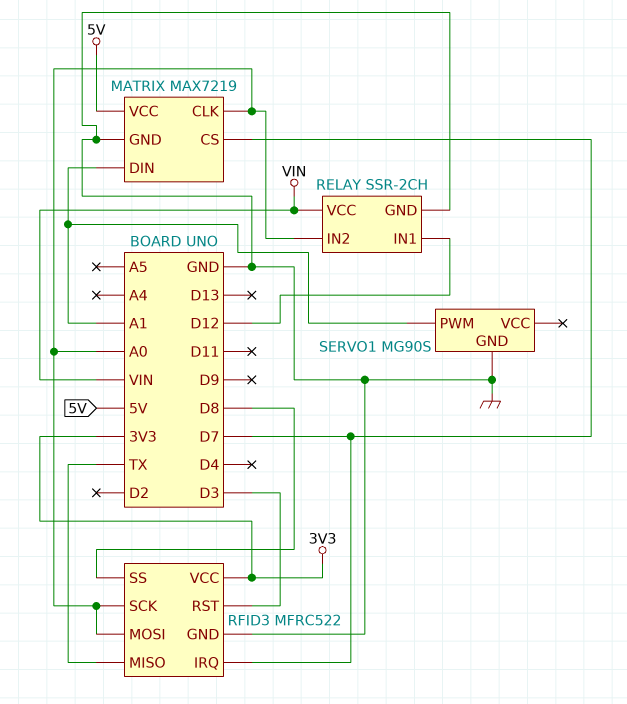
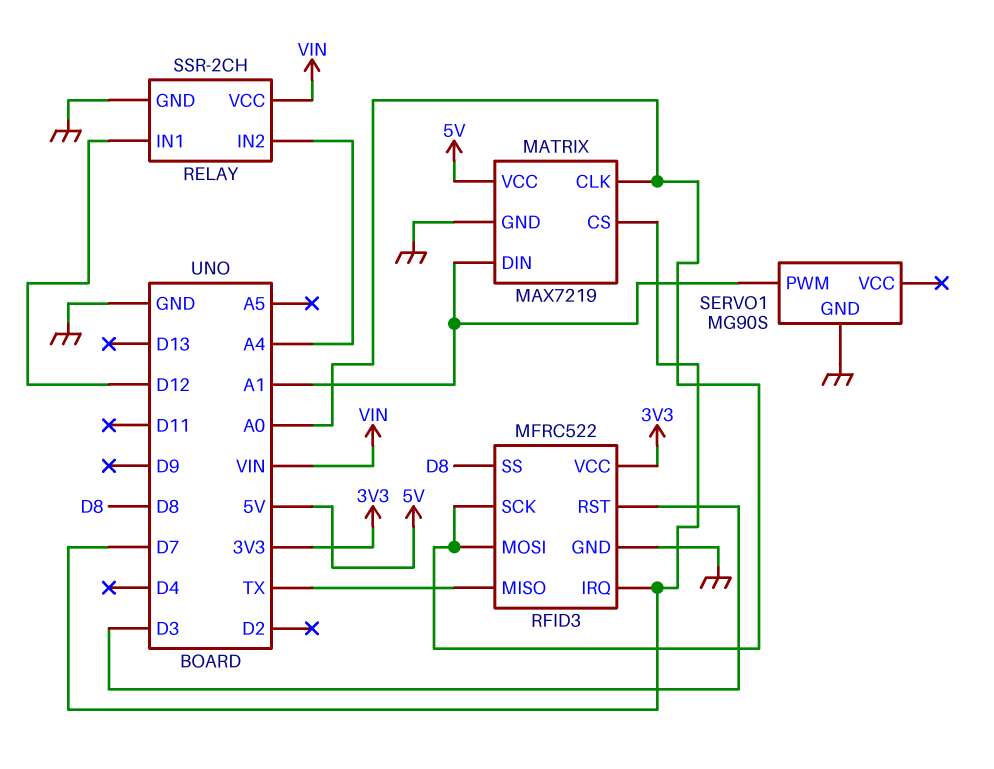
RELAY pin IN2: A0 -> A4

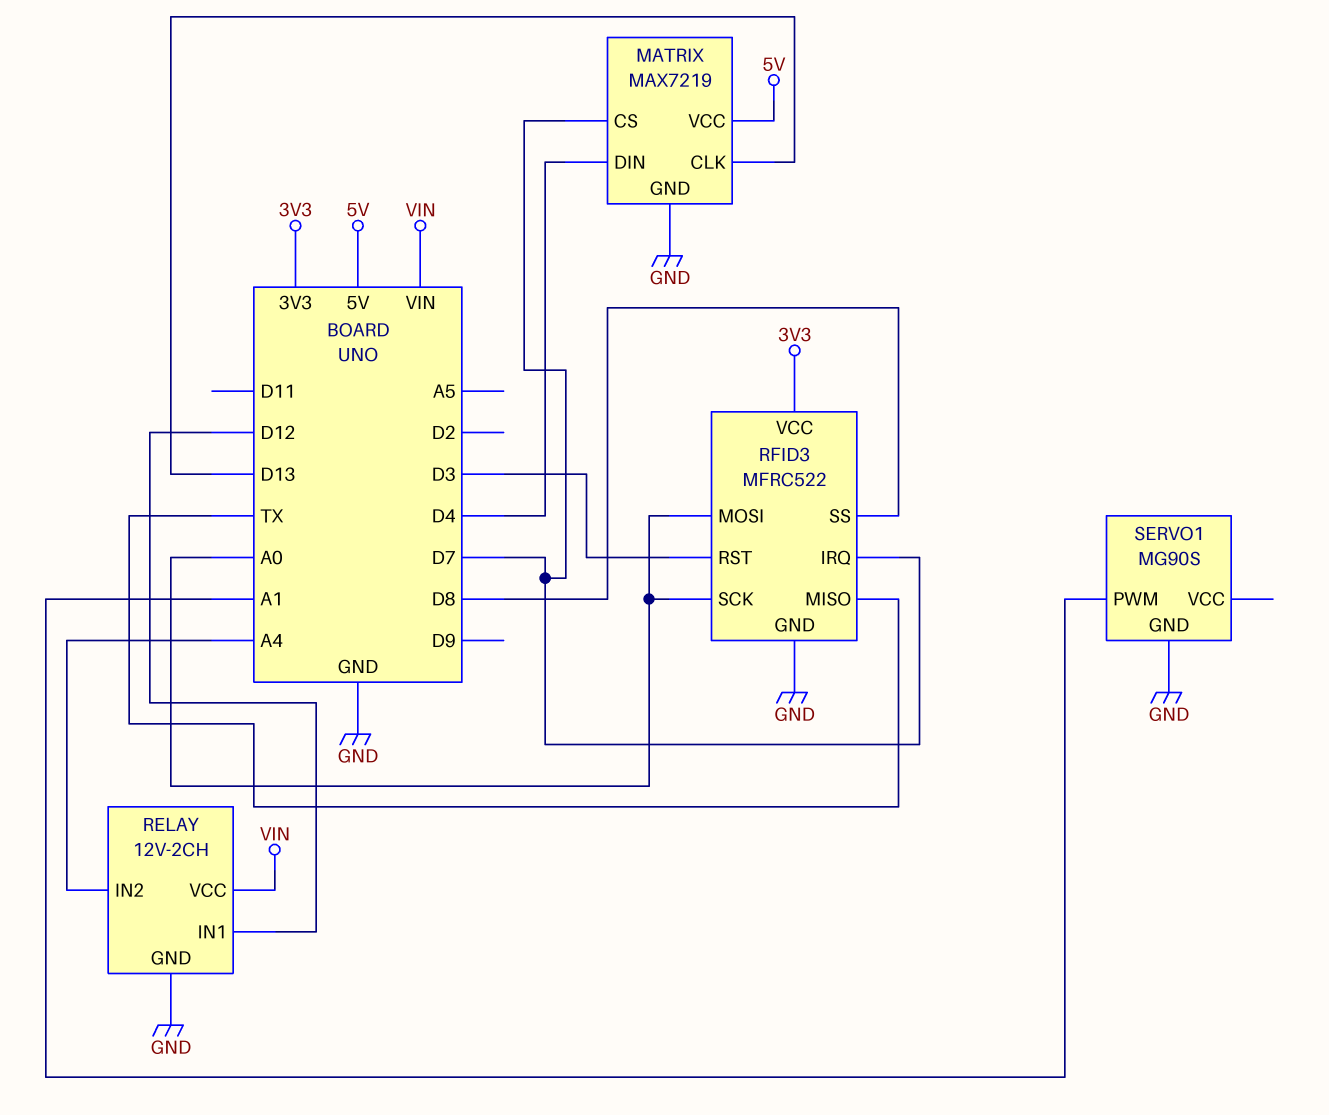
MATRIX pin CLK: A0 -> D13
MATRIX pin DIN: A1 -> D4
RELAY: SSR-2CH -> 12V-2CH

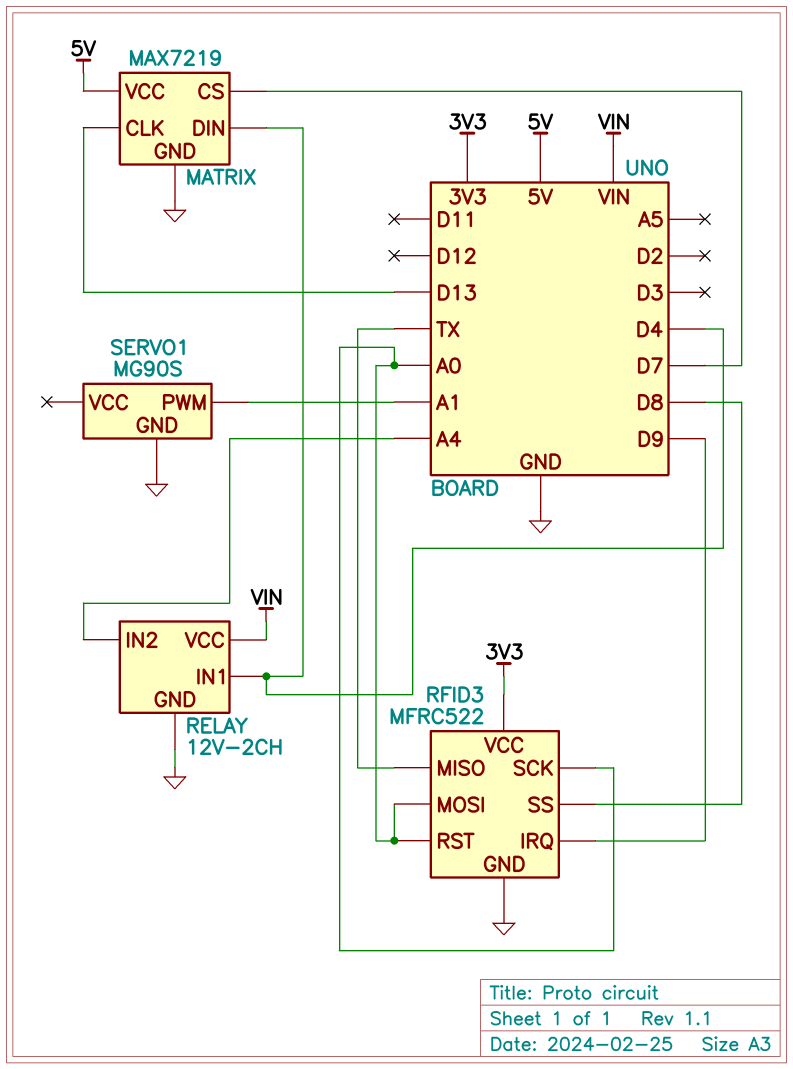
RELAY pin IN1: D12 -> D4
RFID3 pin IRQ: D7 -> D9
RFID3 pin RST: D3 -> A0

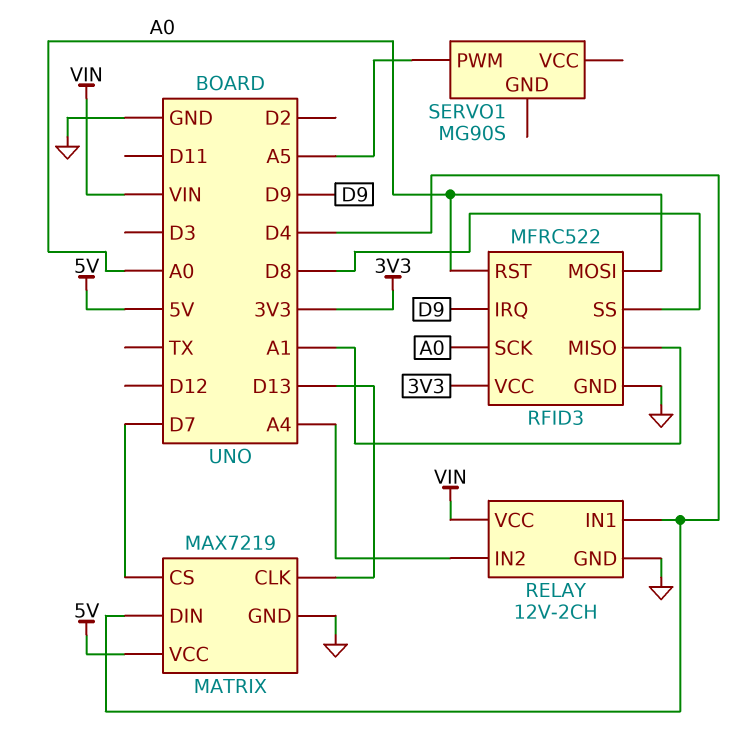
RFID3 pin MISO: TX -> A1
SERVO1 pin GND: GND -> none
SERVO1 pin PWM: A1 -> A5

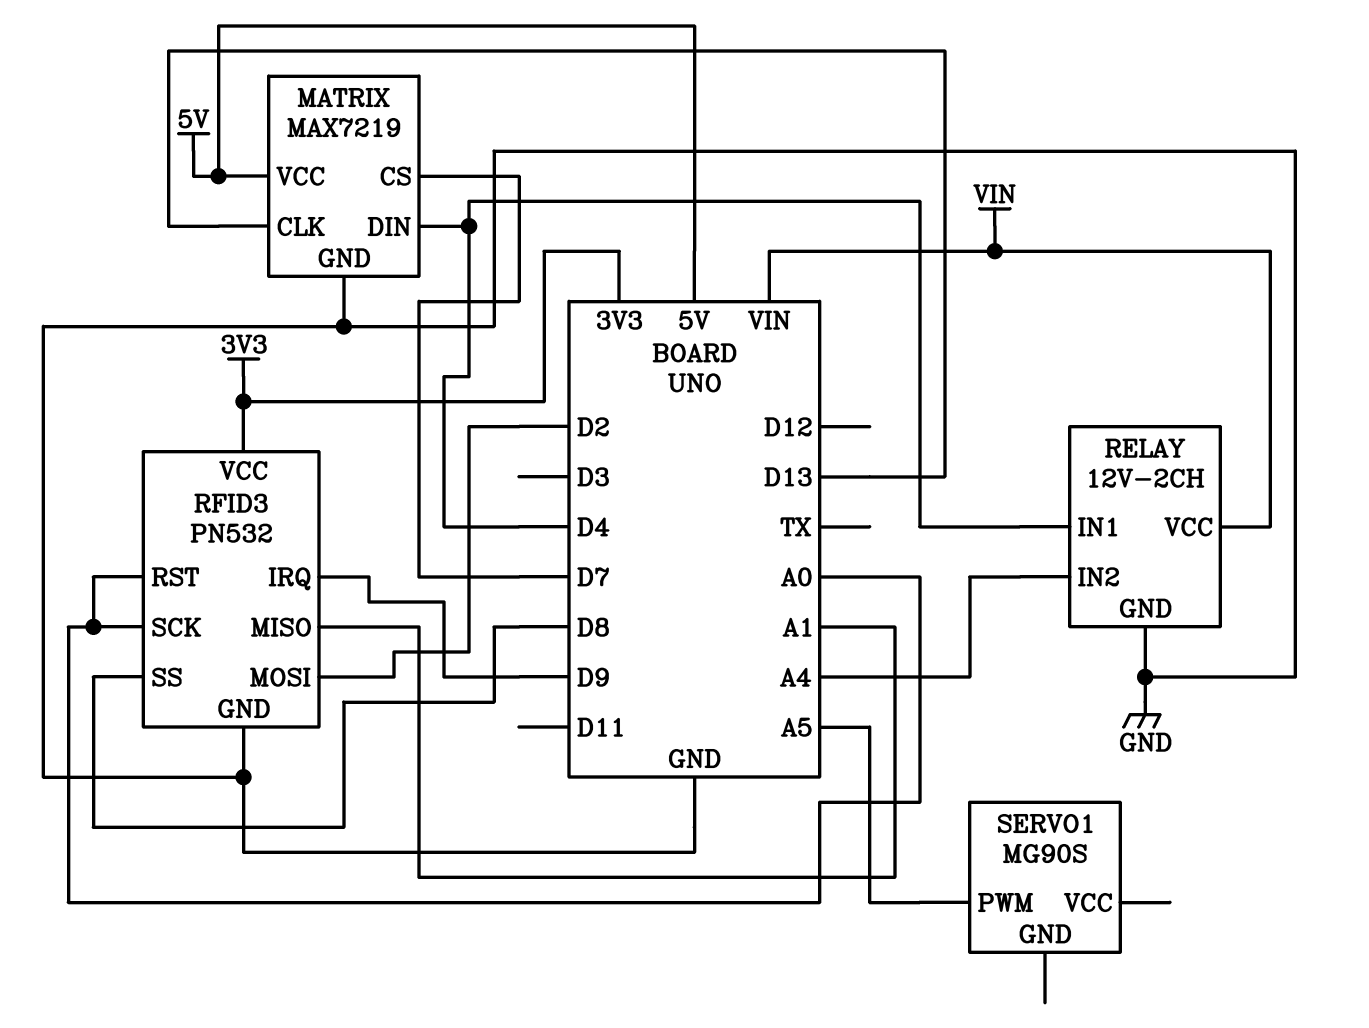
RFID3: MFRC522 -> PN532
RFID3 pin MOSI: A0 -> D2

